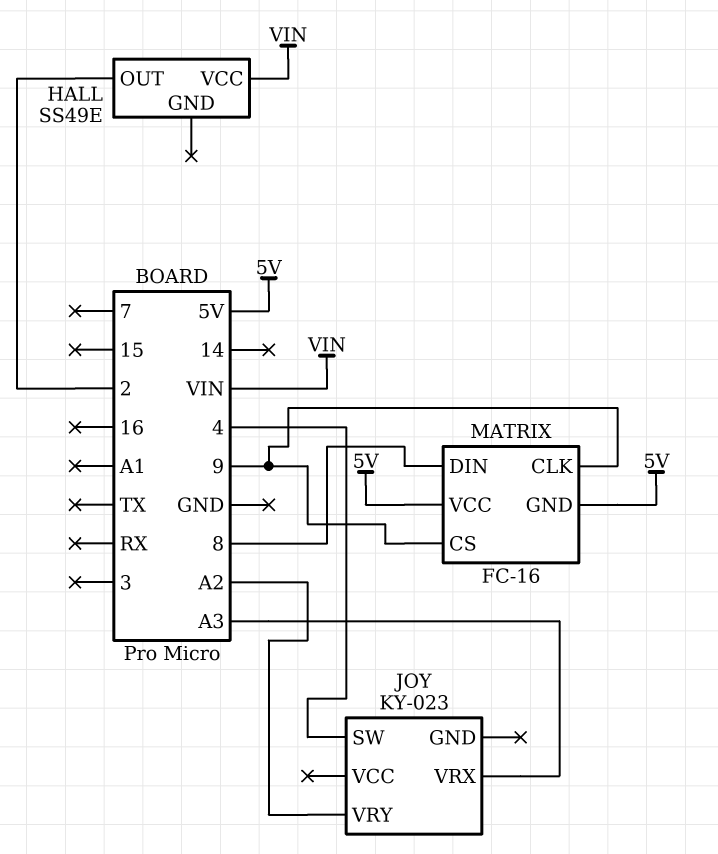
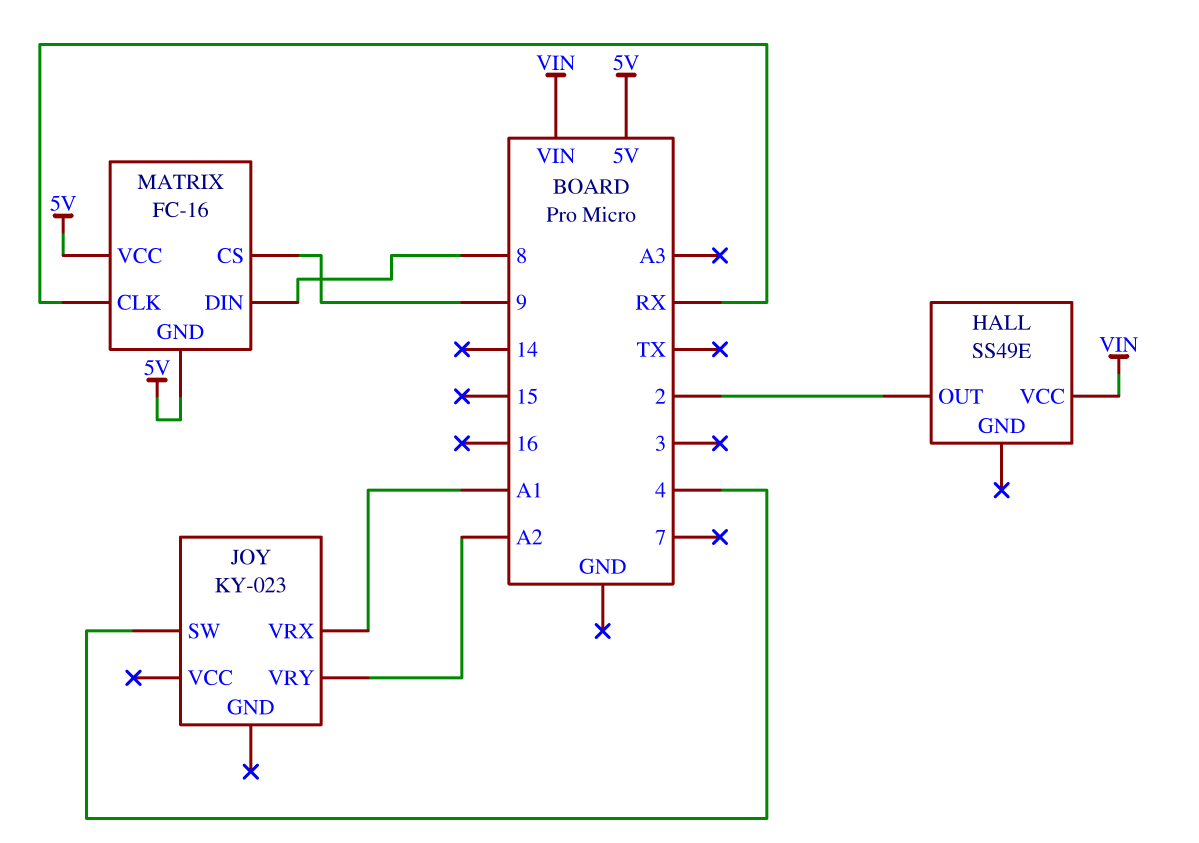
JOY pin VRX: A3 -> A1
MATRIX pin CLK: 9 -> RX

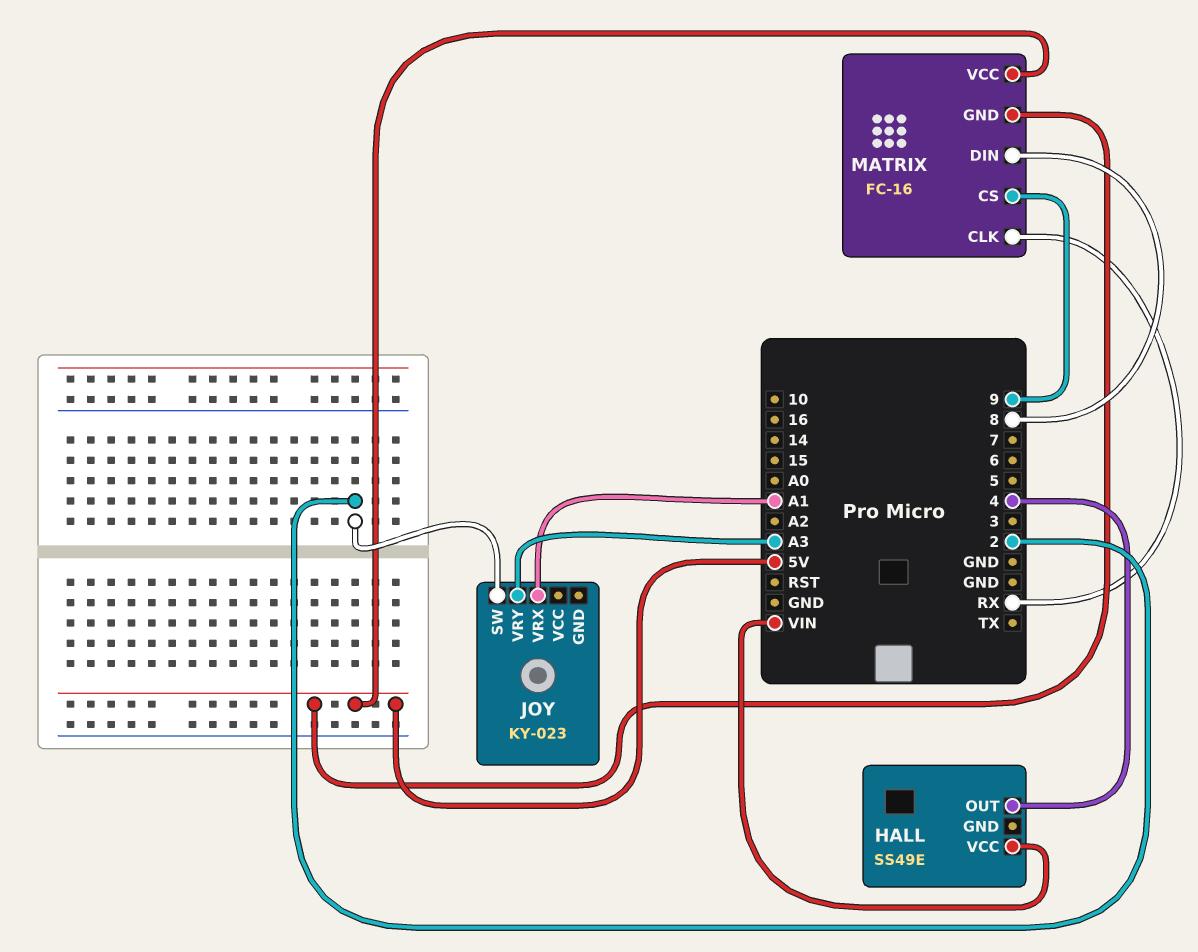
HALL pin OUT: 2 -> 4
JOY pin SW: 4 -> 2
JOY pin VRY: A2 -> A3

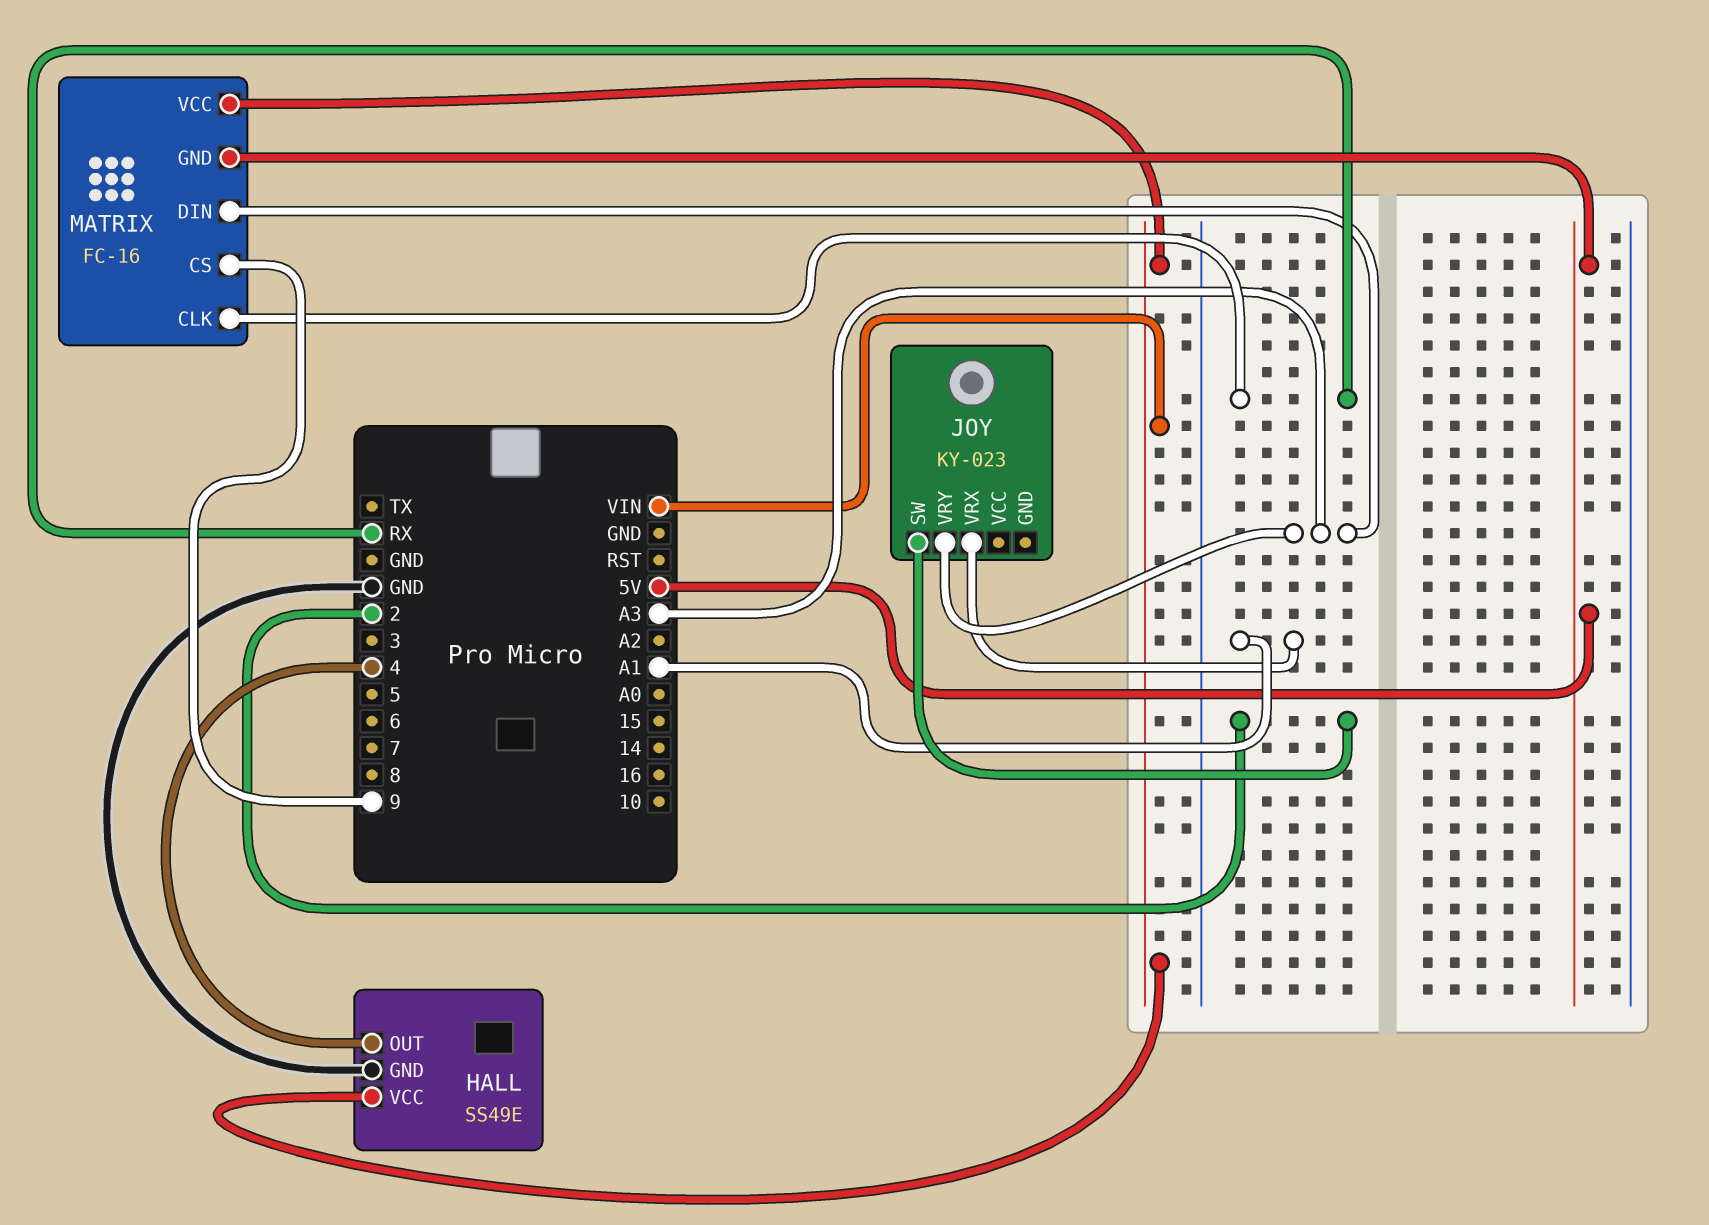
HALL pin GND: none -> GND
MATRIX pin DIN: 8 -> A3
MATRIX pin VCC: 5V -> VIN

